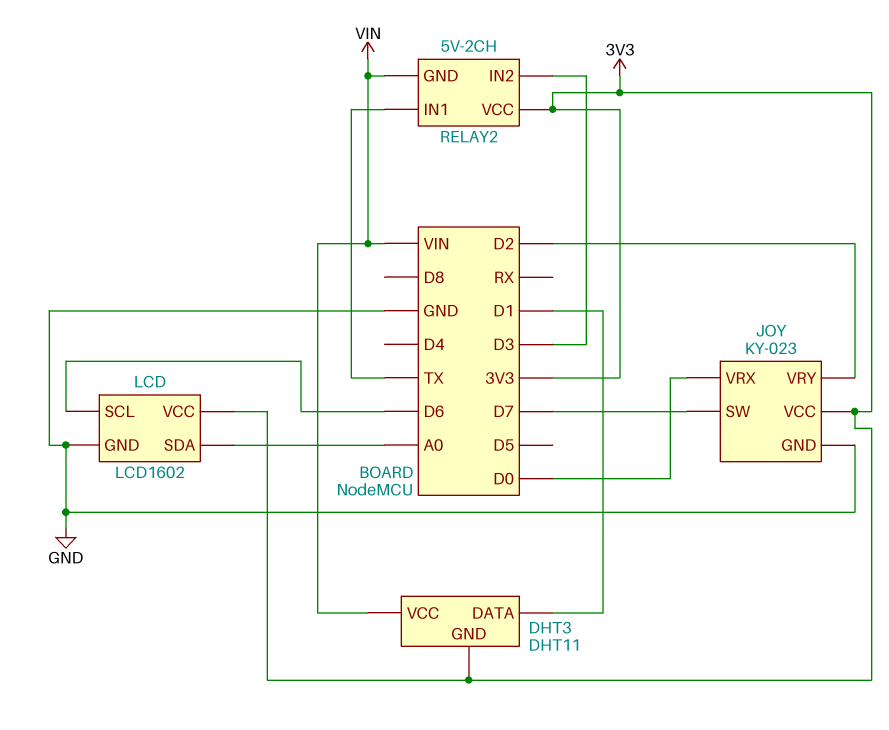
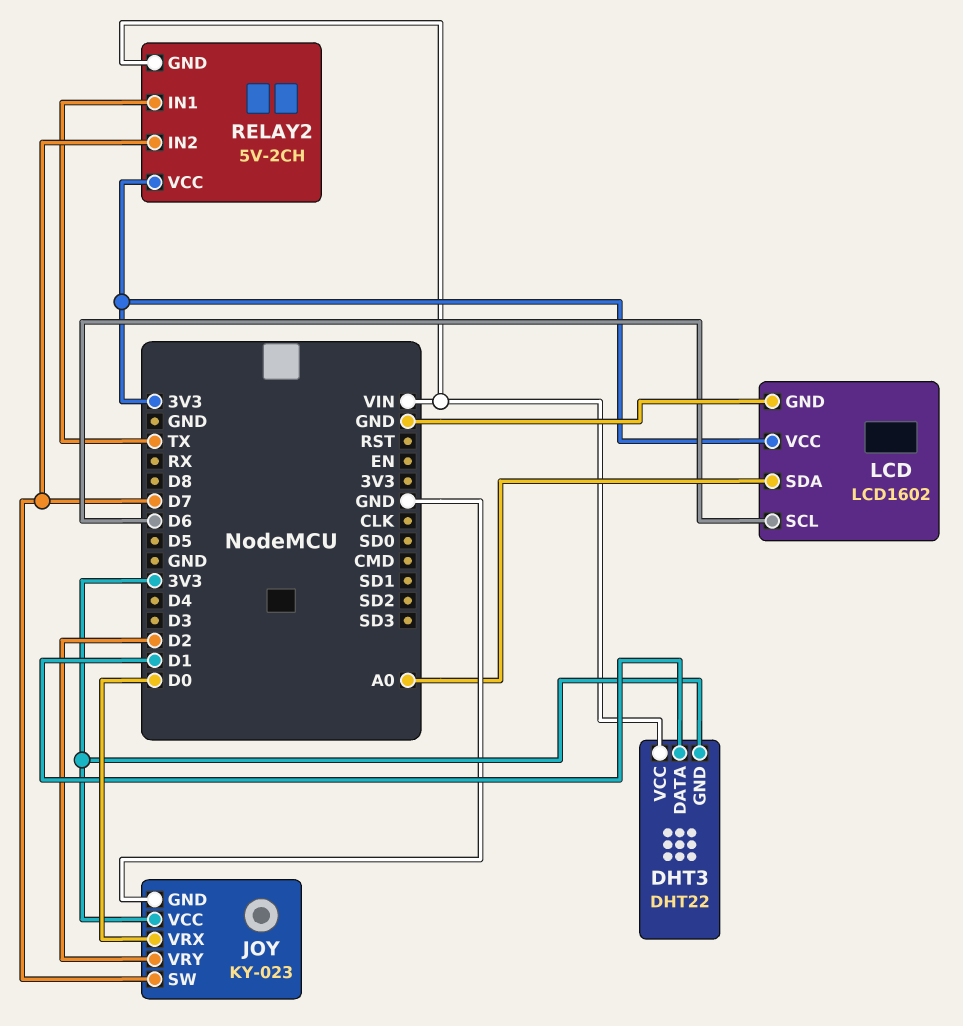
DHT3: DHT11 -> DHT22
RELAY2 pin IN2: D3 -> D7

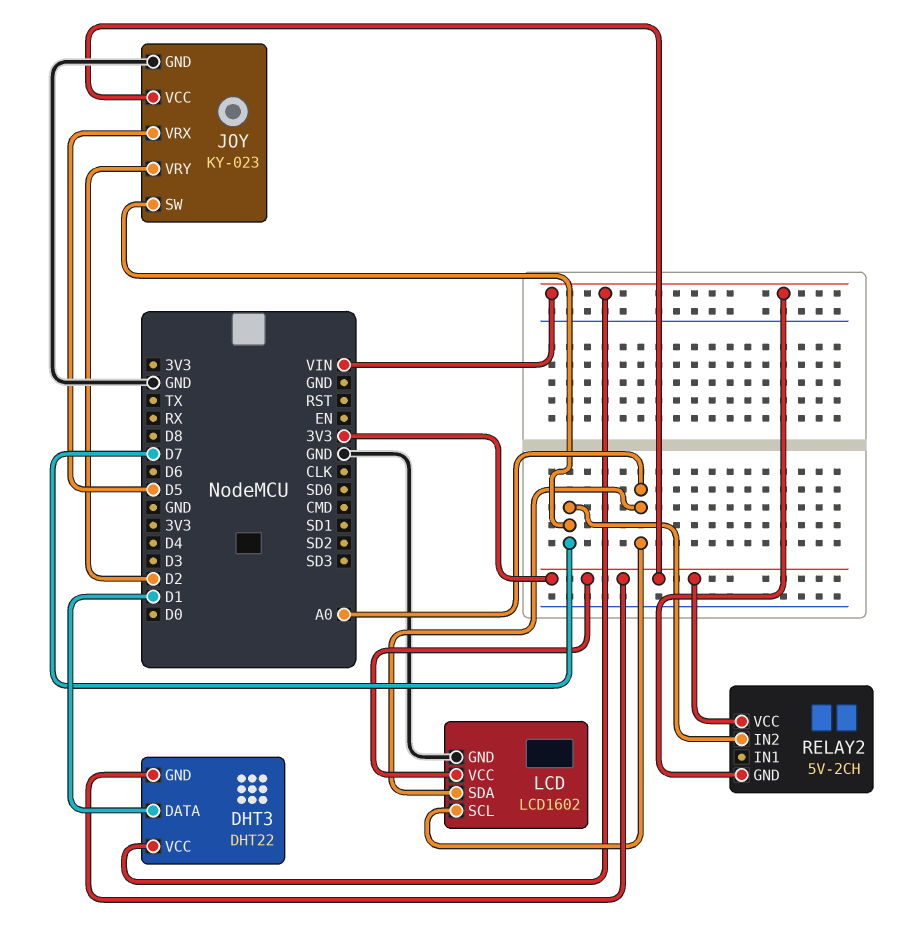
JOY pin VRX: D0 -> D5
LCD pin SCL: D6 -> A0
RELAY2 pin IN1: TX -> none

